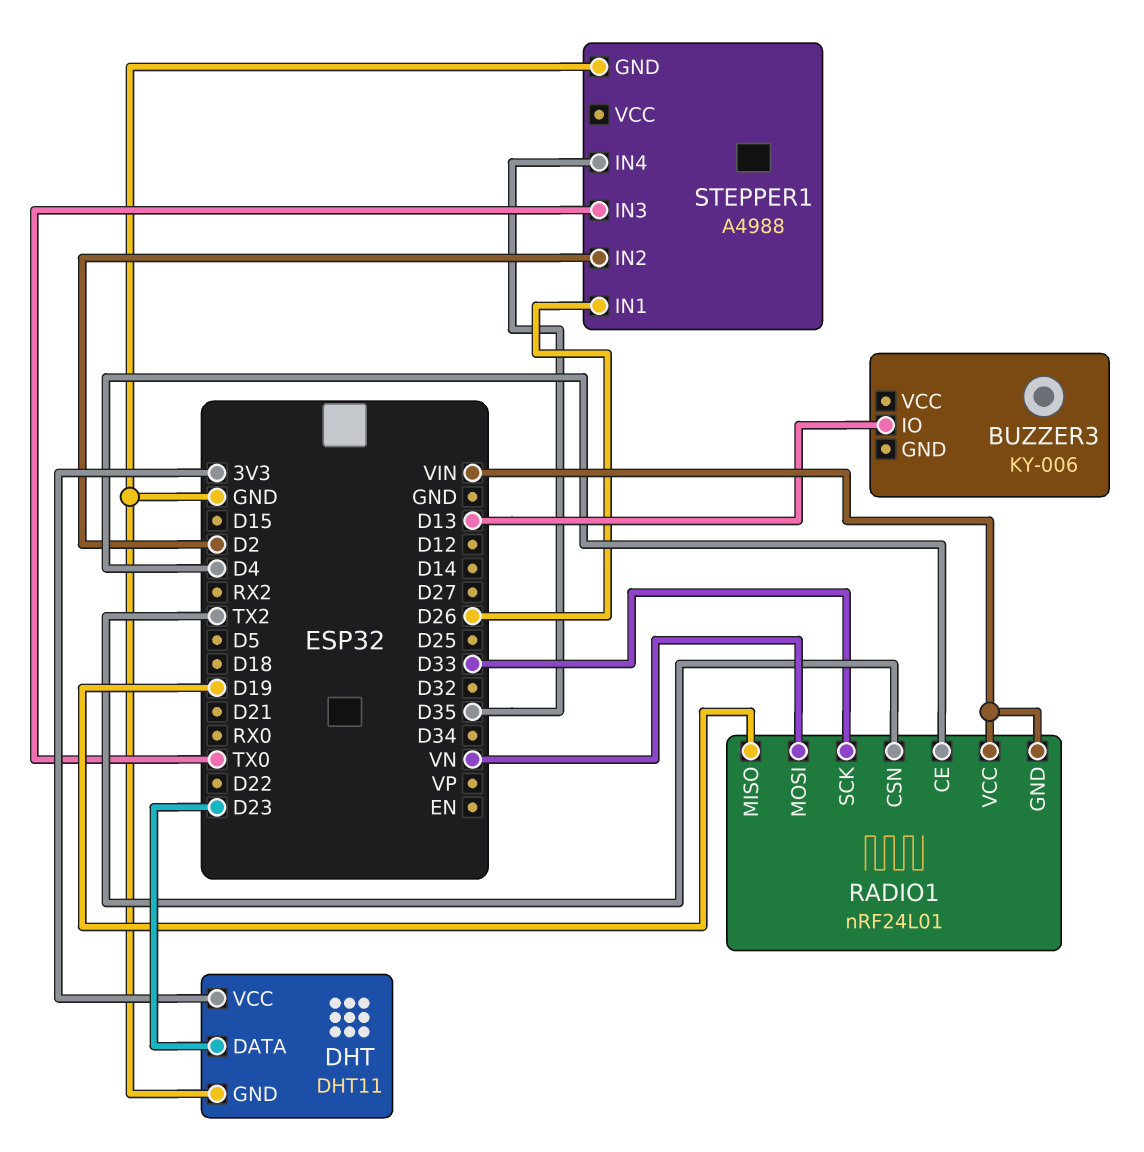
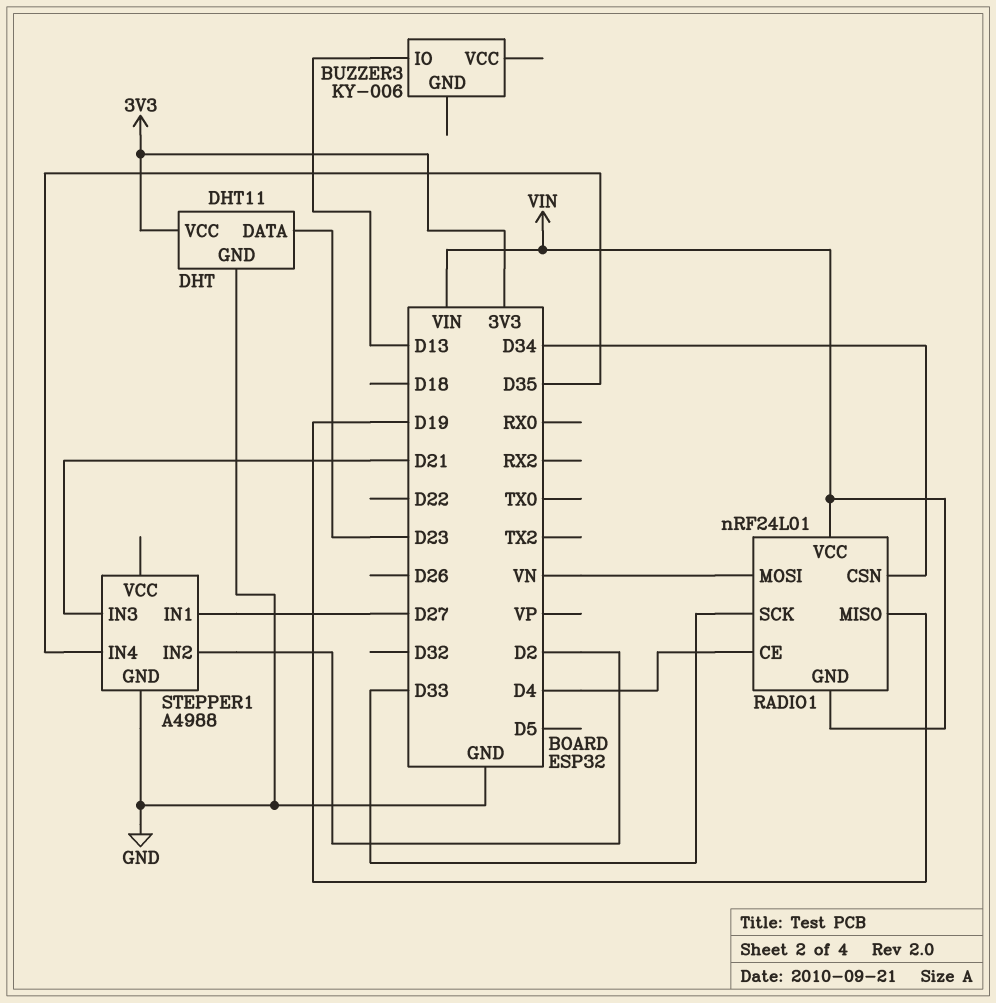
RADIO1 pin CSN: TX2 -> D34
STEPPER1 pin IN1: D26 -> D27
STEPPER1 pin IN3: TX0 -> D21

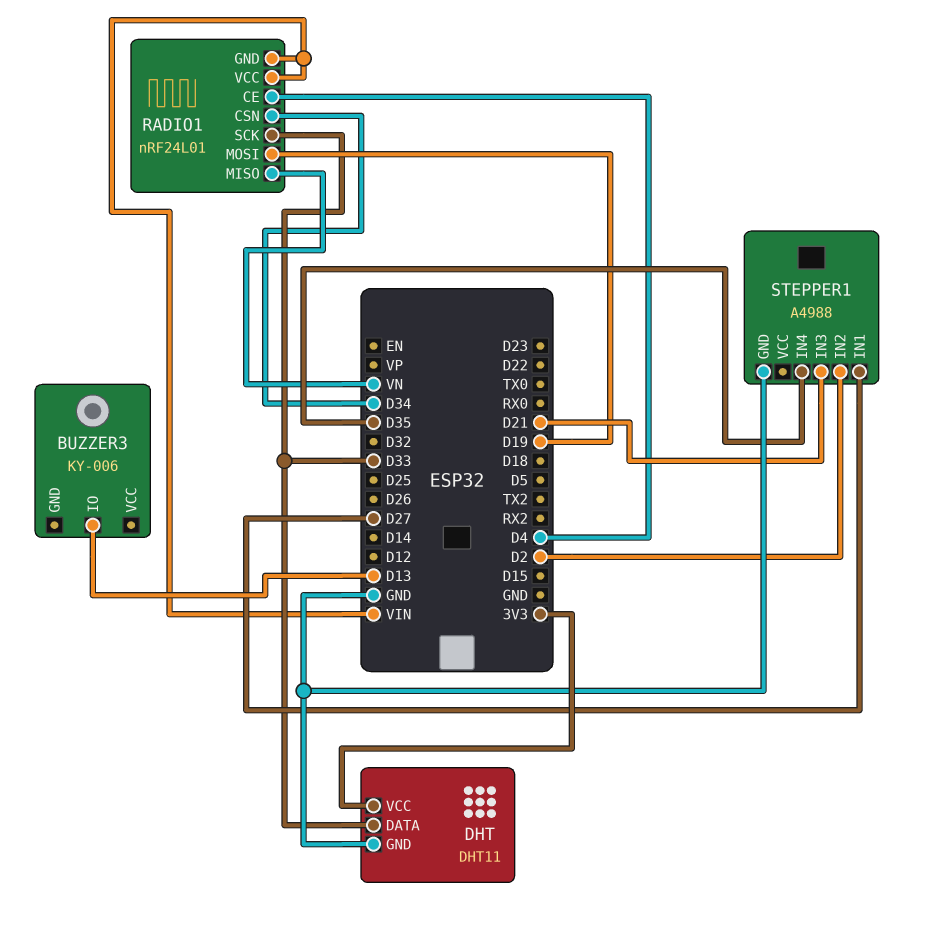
DHT pin DATA: D23 -> D33
RADIO1 pin MISO: D19 -> VN
RADIO1 pin MOSI: VN -> D19

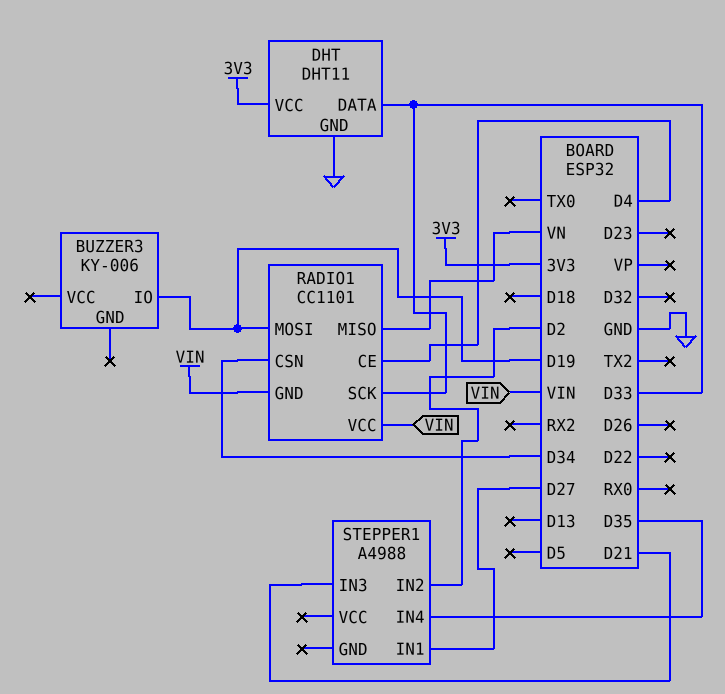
BUZZER3 pin IO: D13 -> D19
RADIO1: nRF24L01 -> CC1101
STEPPER1 pin GND: GND -> none

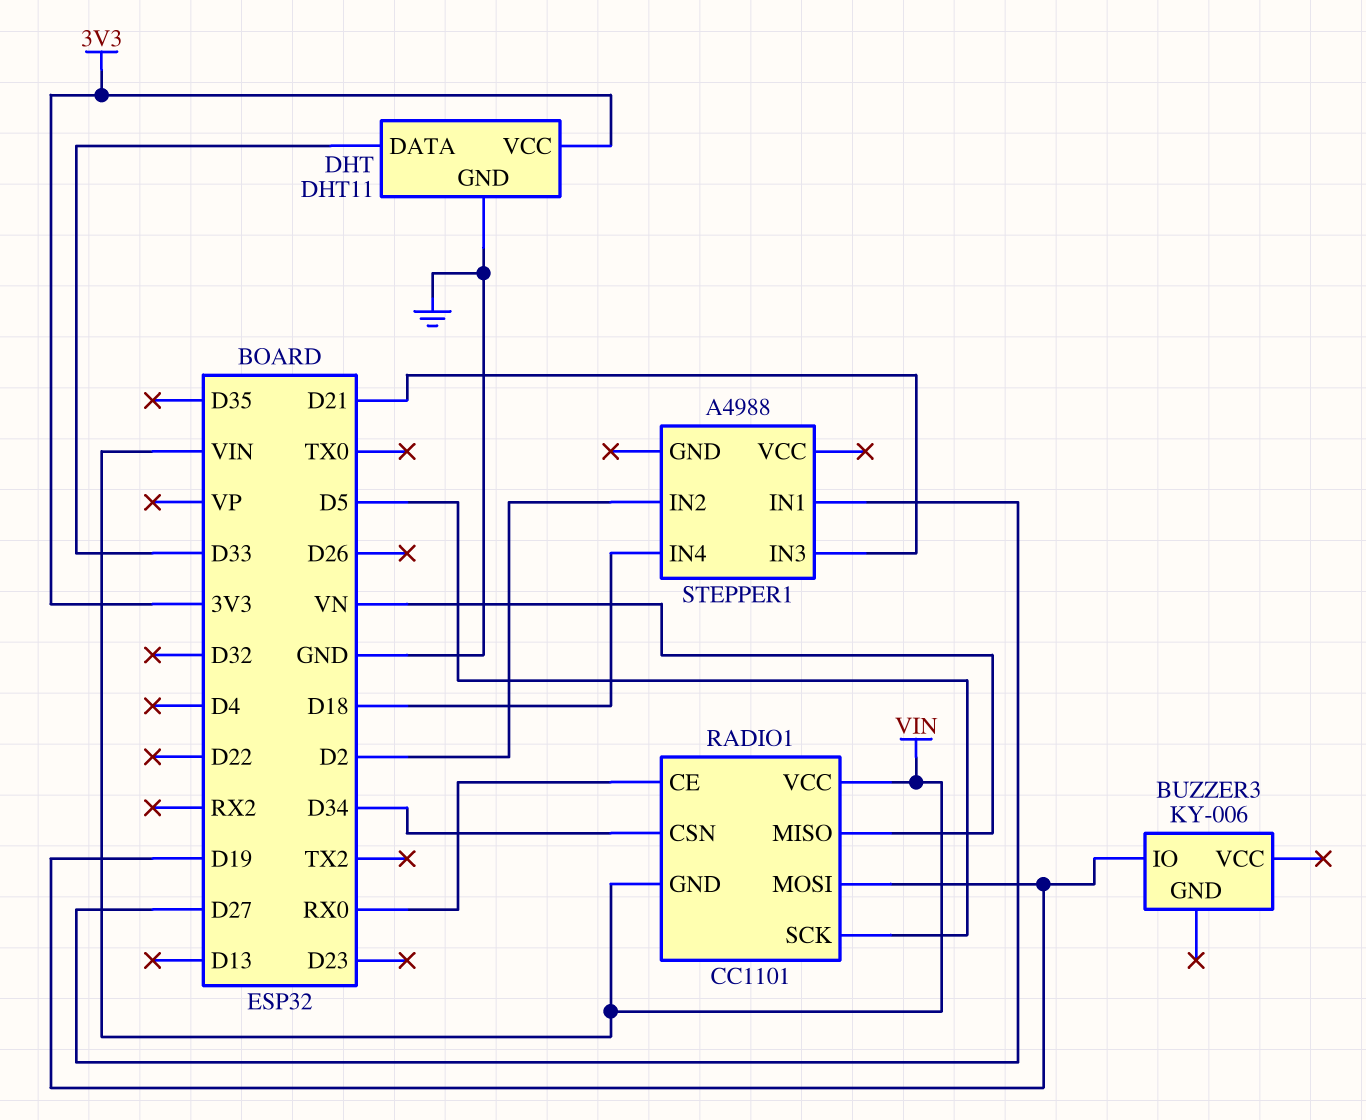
RADIO1 pin CE: D4 -> RX0
RADIO1 pin SCK: D33 -> D5
STEPPER1 pin IN4: D35 -> D18

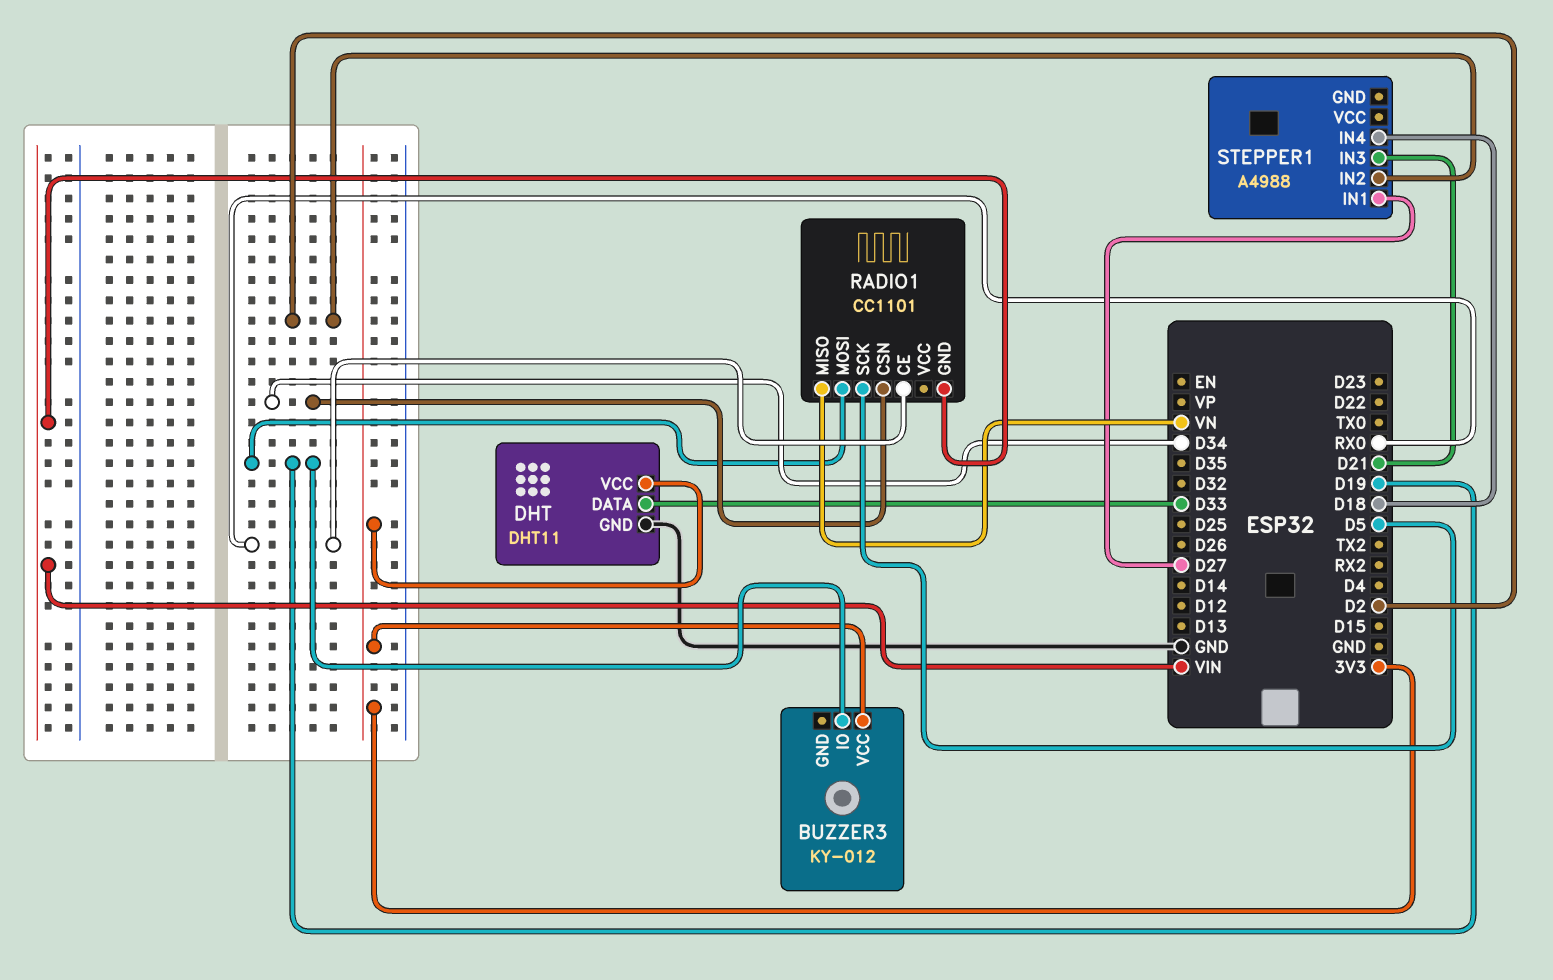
BUZZER3: KY-006 -> KY-012
BUZZER3 pin VCC: none -> 3V3
RADIO1 pin VCC: VIN -> none

